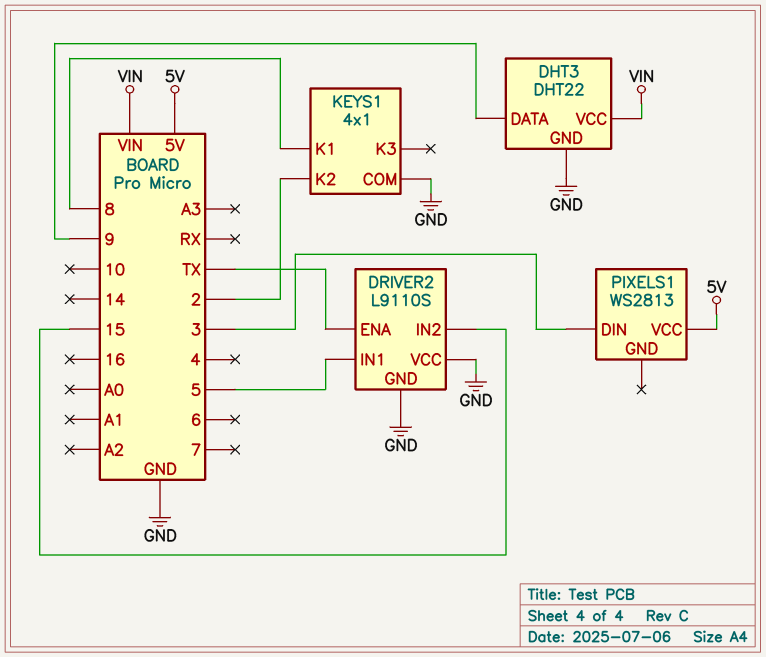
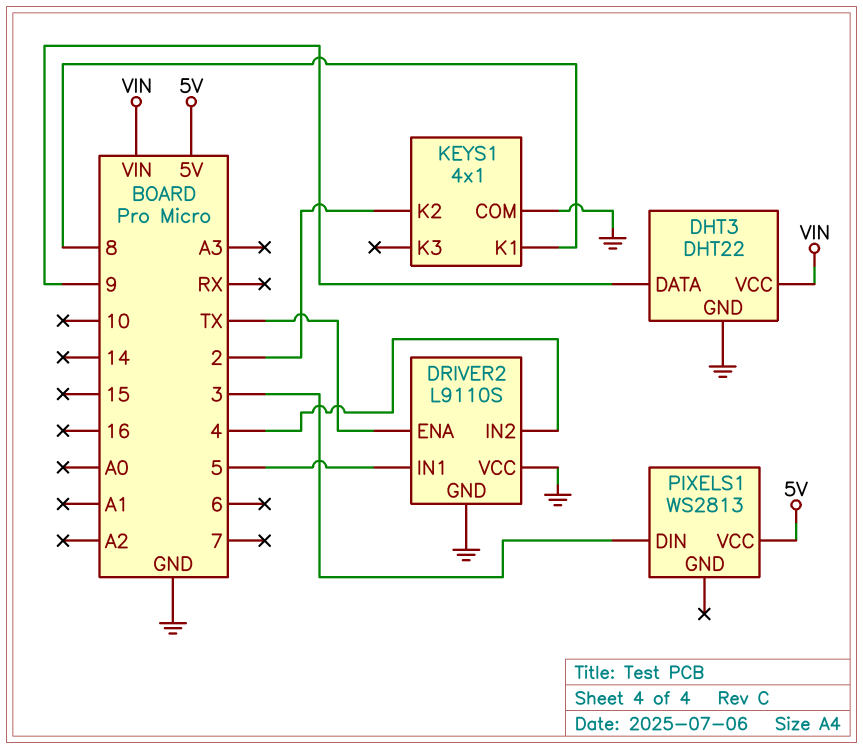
DRIVER2 pin IN2: 15 -> 4

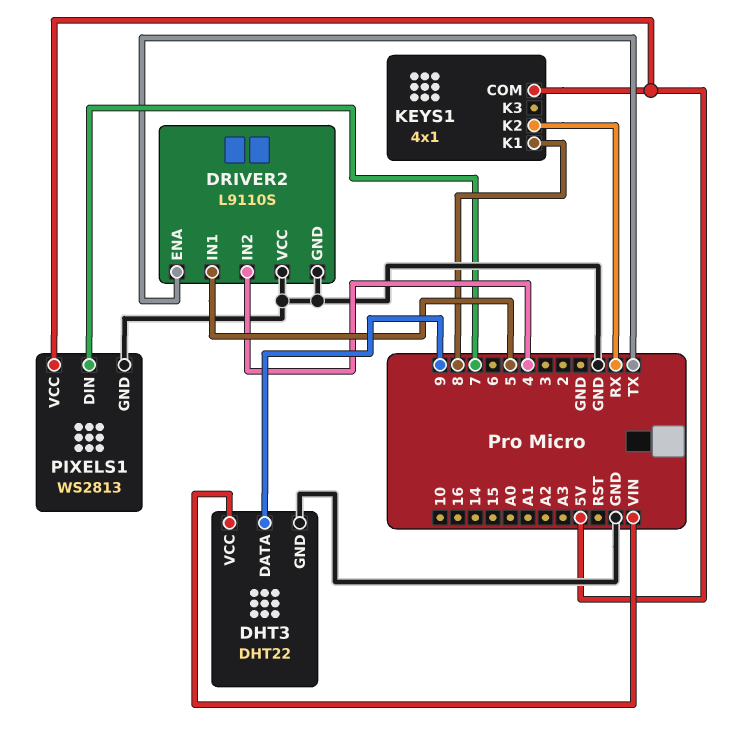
KEYS1 pin COM: GND -> 5V
KEYS1 pin K2: 2 -> RX
PIXELS1 pin DIN: 3 -> 7
PIXELS1 pin GND: none -> GND

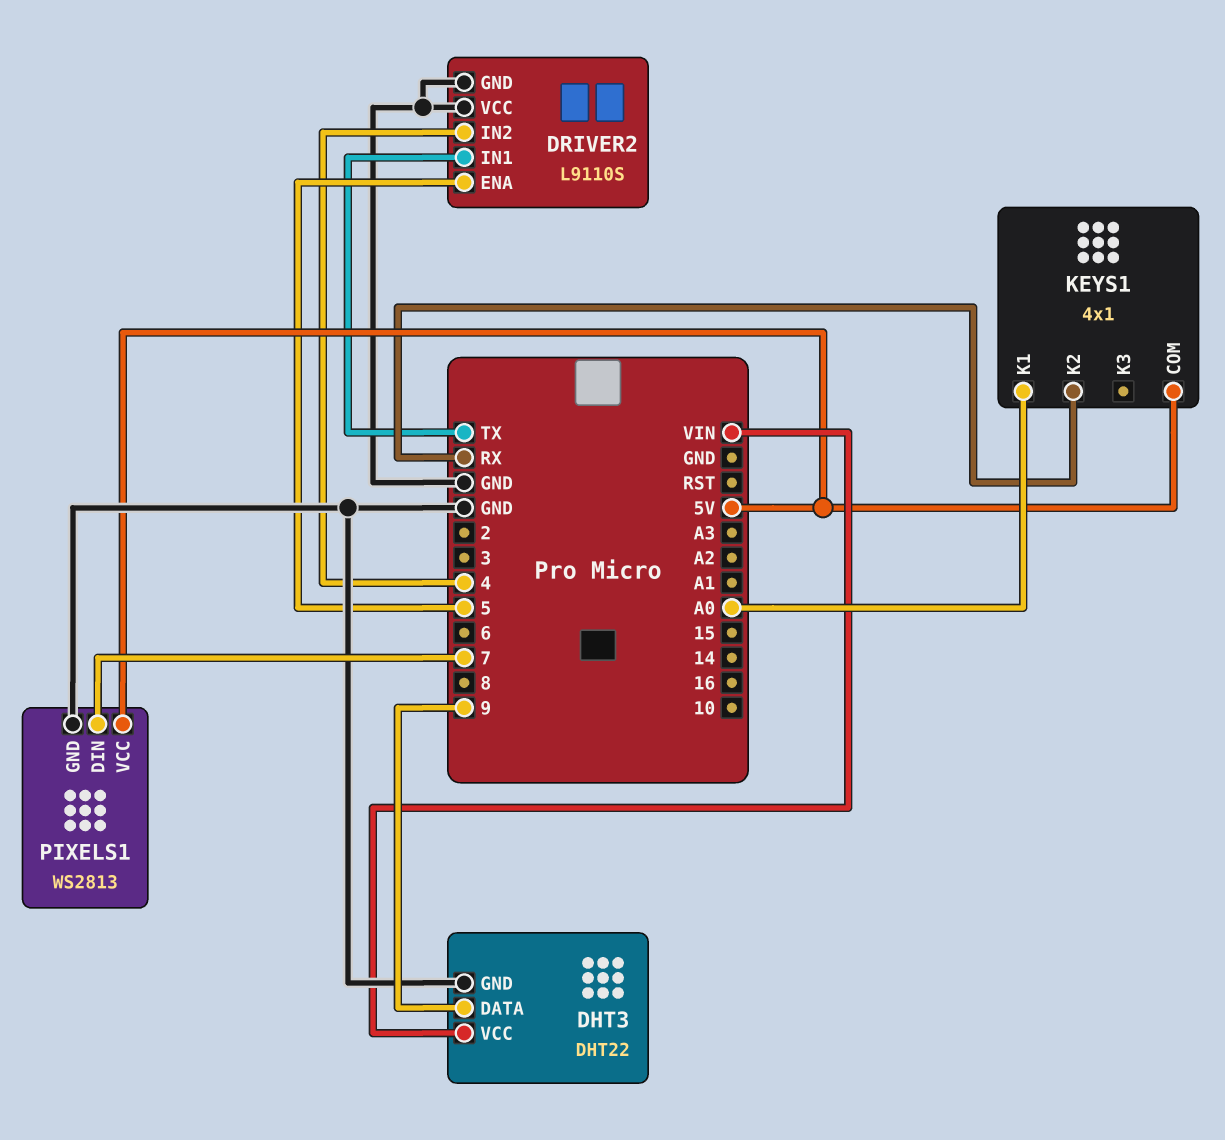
DRIVER2 pin ENA: TX -> 5
DRIVER2 pin IN1: 5 -> TX
KEYS1 pin K1: 8 -> A0

